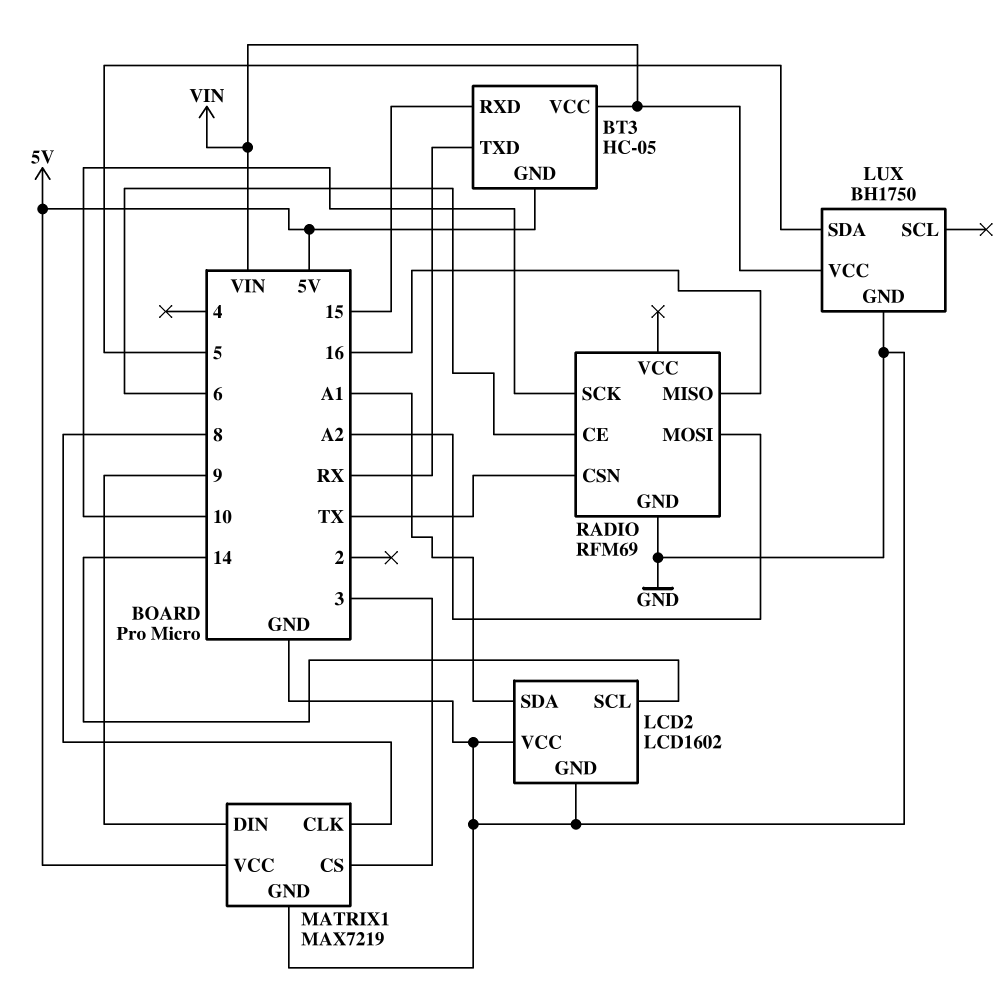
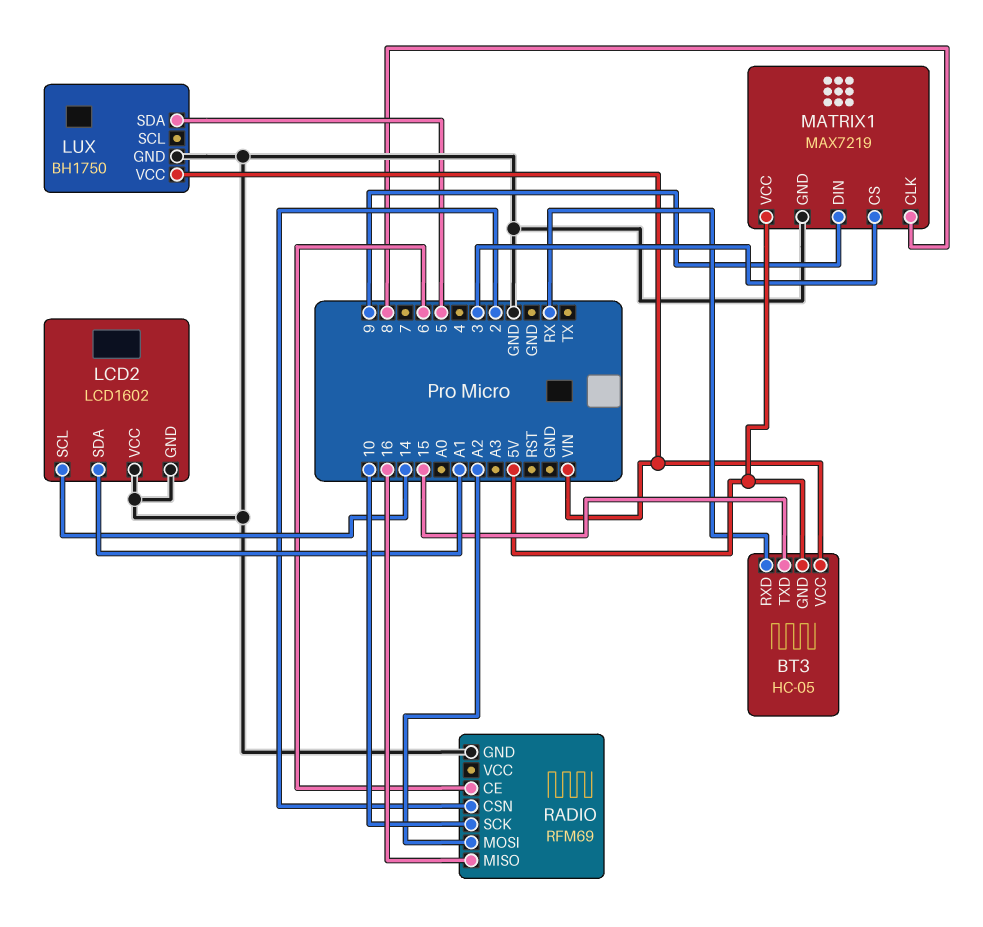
BT3 pin RXD: 15 -> RX
BT3 pin TXD: RX -> 15
RADIO pin CSN: TX -> 2

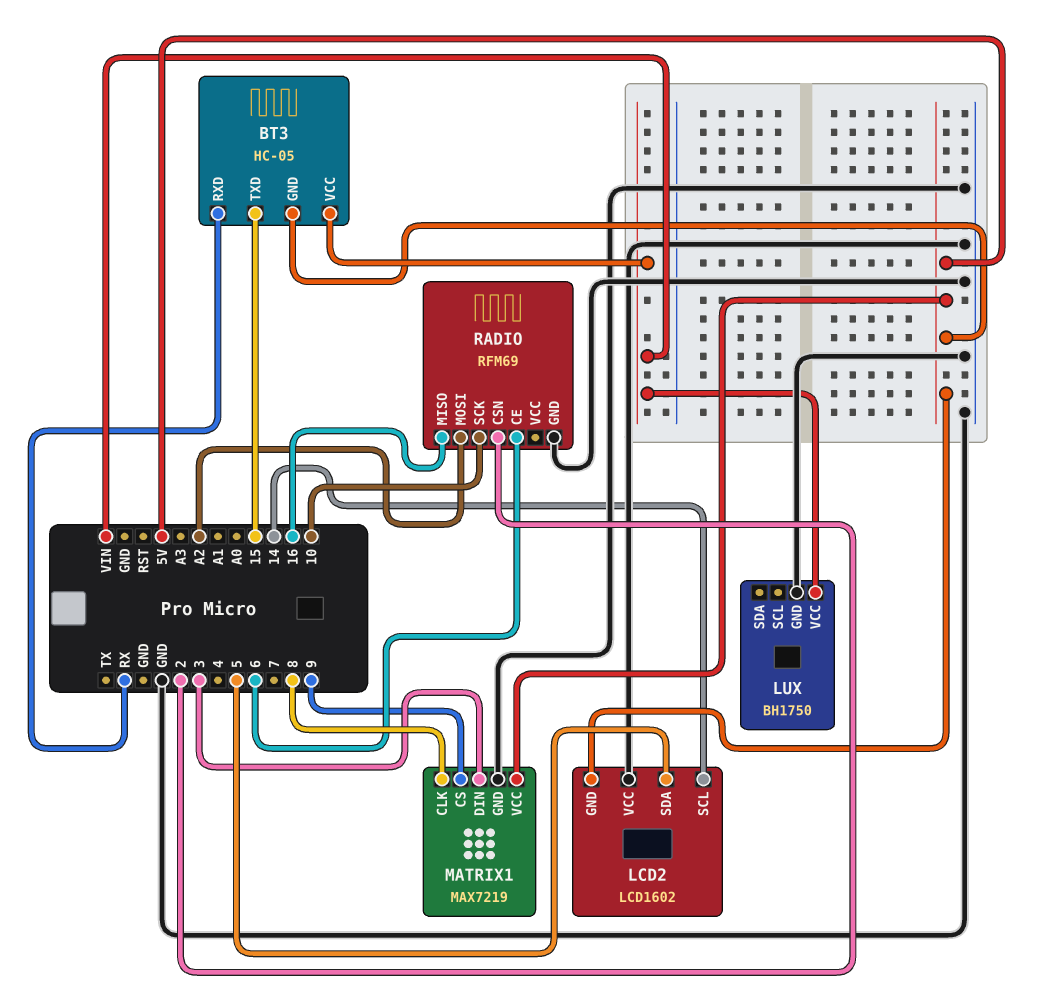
LCD2 pin GND: GND -> 5V
LCD2 pin SDA: A1 -> 5
LUX pin SDA: 5 -> none
MATRIX1 pin CS: 3 -> 9
MATRIX1 pin DIN: 9 -> 3

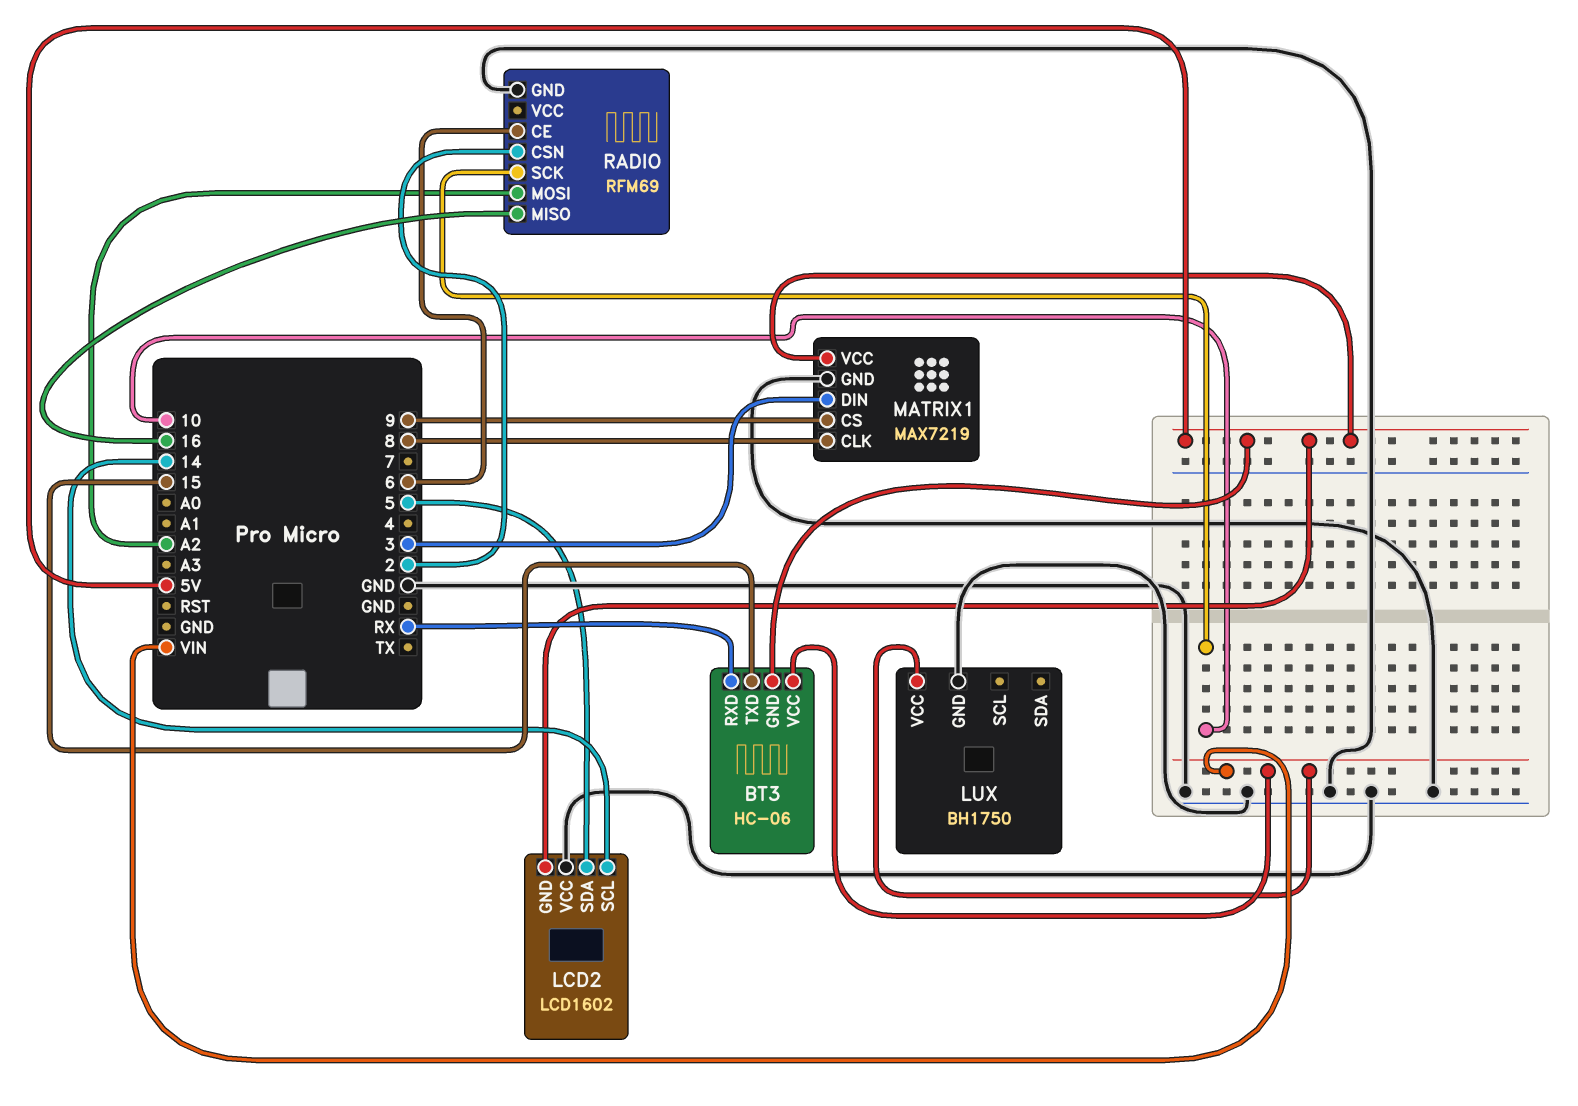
BT3: HC-05 -> HC-06

